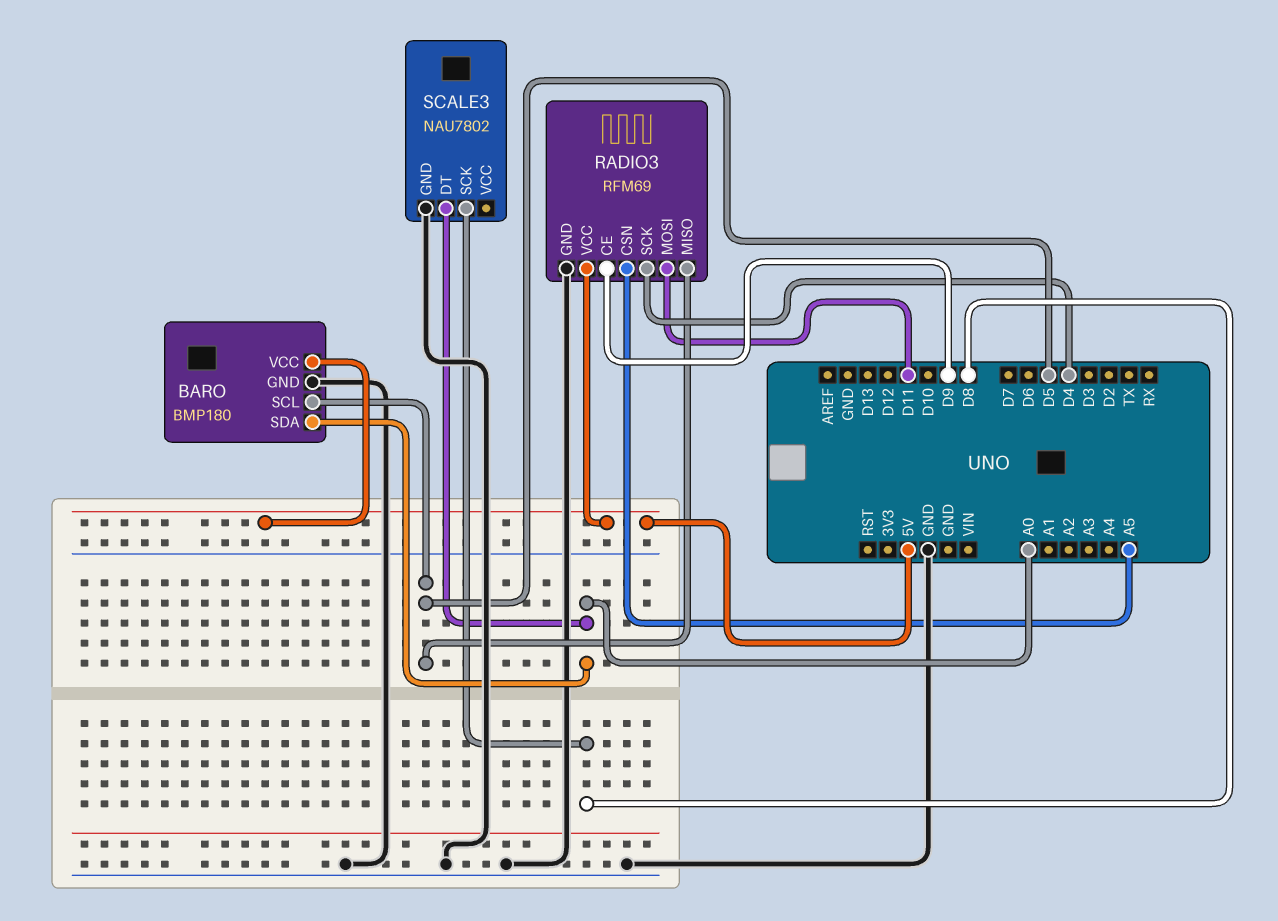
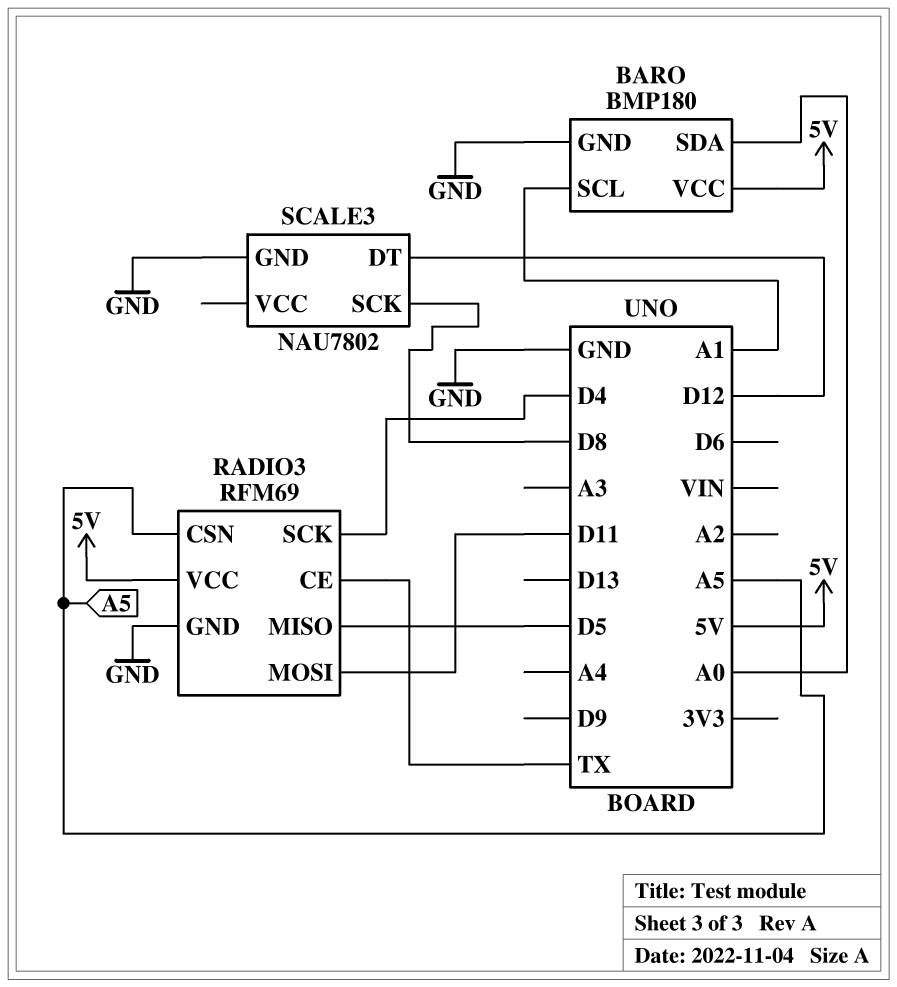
BARO pin SCL: D5 -> A1
RADIO3 pin CE: D9 -> TX
SCALE3 pin DT: A0 -> D12

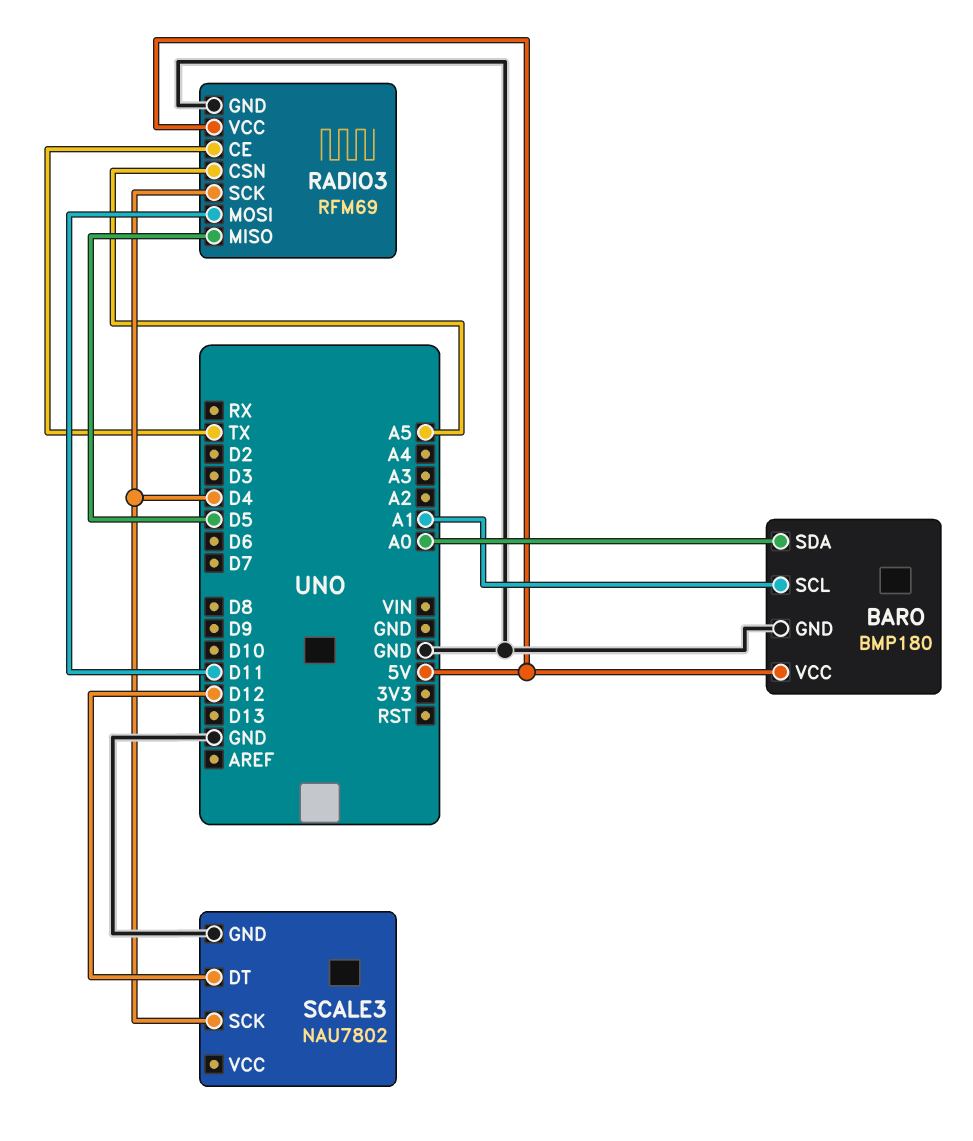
SCALE3 pin SCK: D8 -> D4

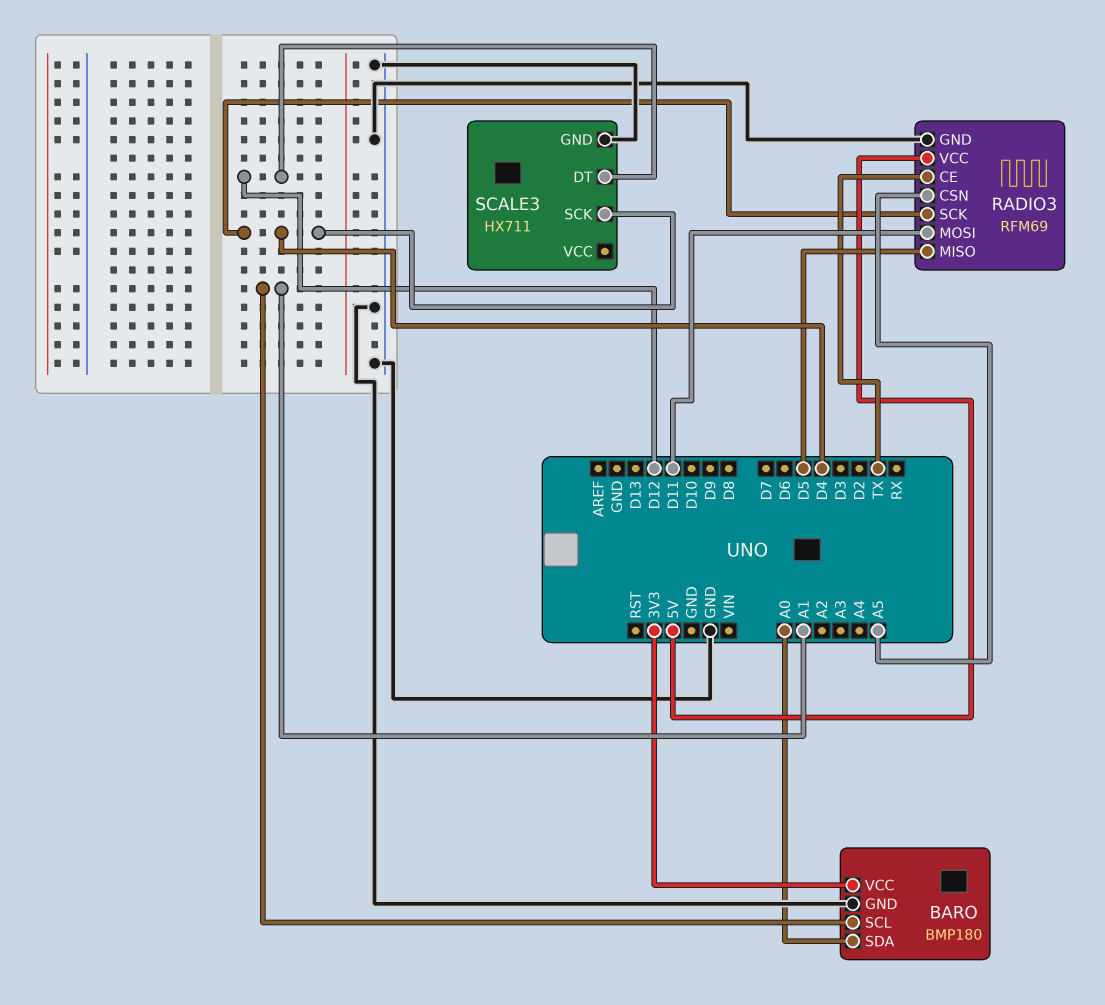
BARO pin VCC: 5V -> 3V3
SCALE3: NAU7802 -> HX711

